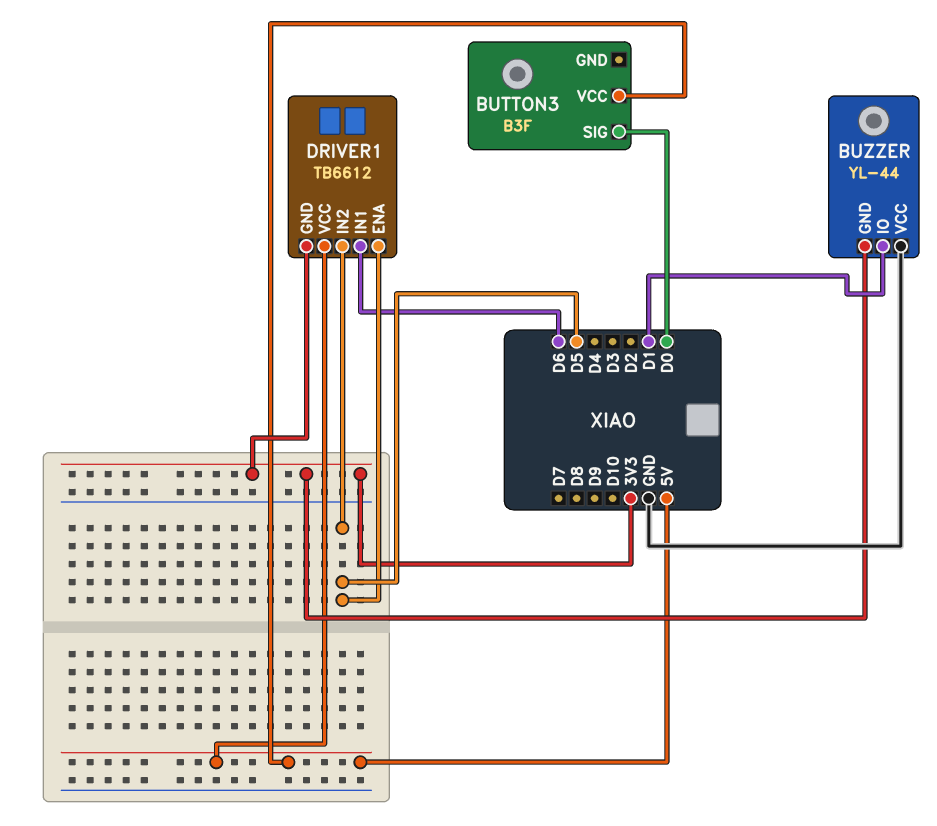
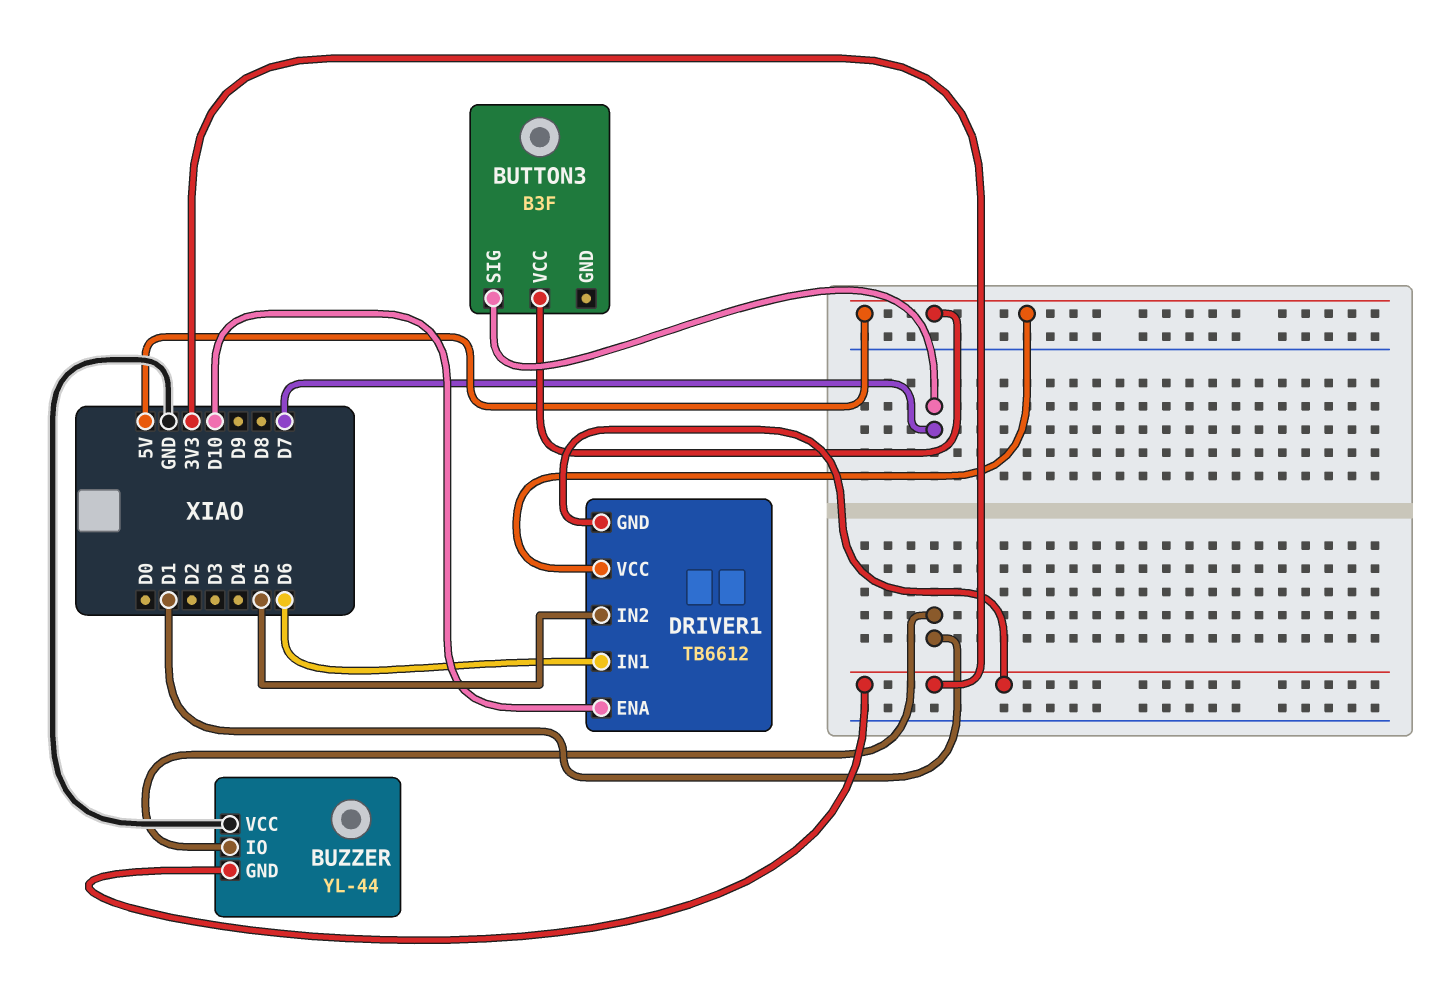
BUTTON3 pin SIG: D0 -> D7
DRIVER1 pin ENA: D5 -> D10

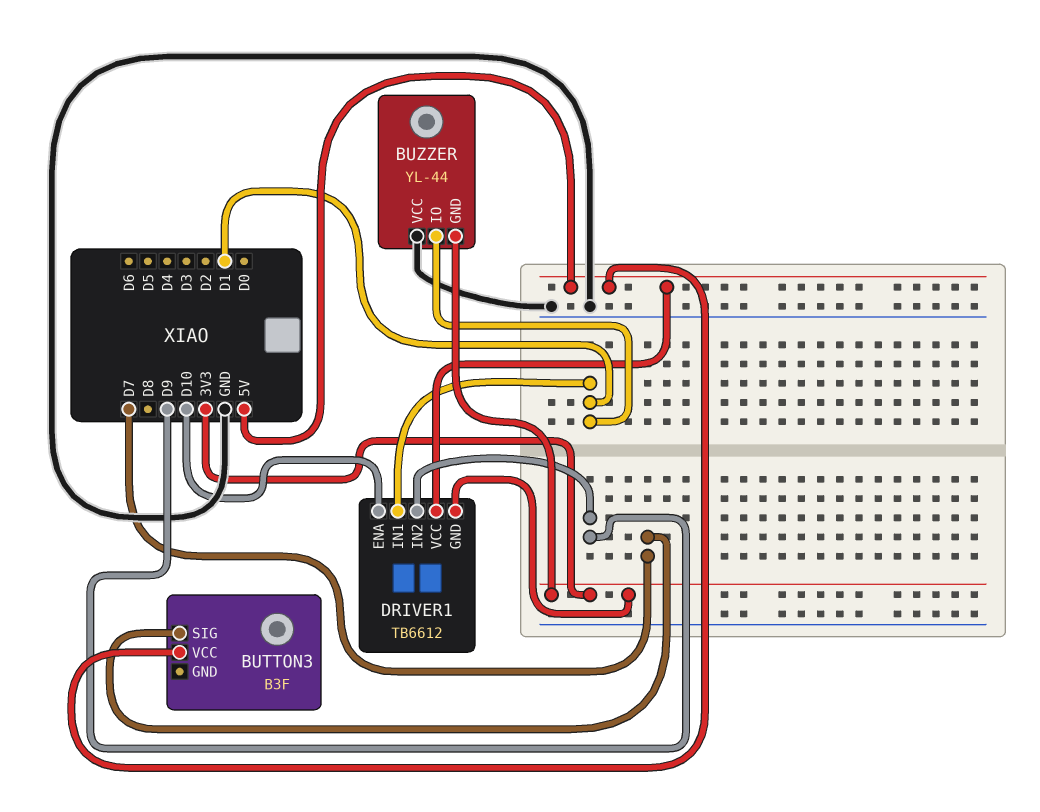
DRIVER1 pin IN1: D6 -> D1
DRIVER1 pin IN2: D5 -> D9

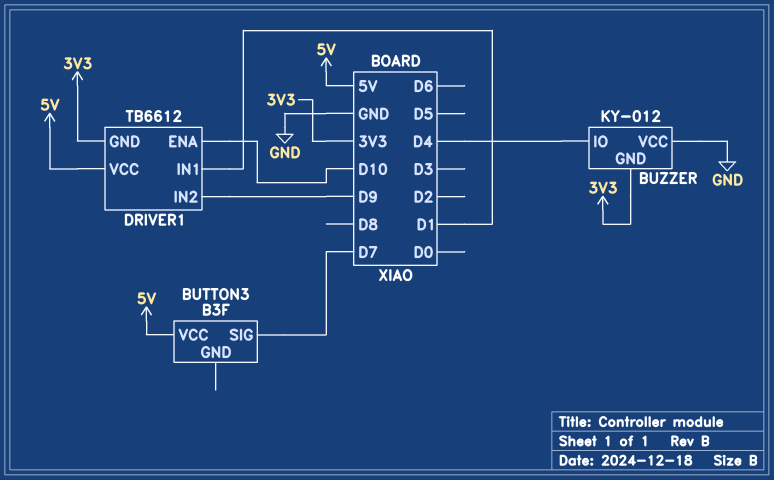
BUZZER: YL-44 -> KY-012
BUZZER pin IO: D1 -> D4

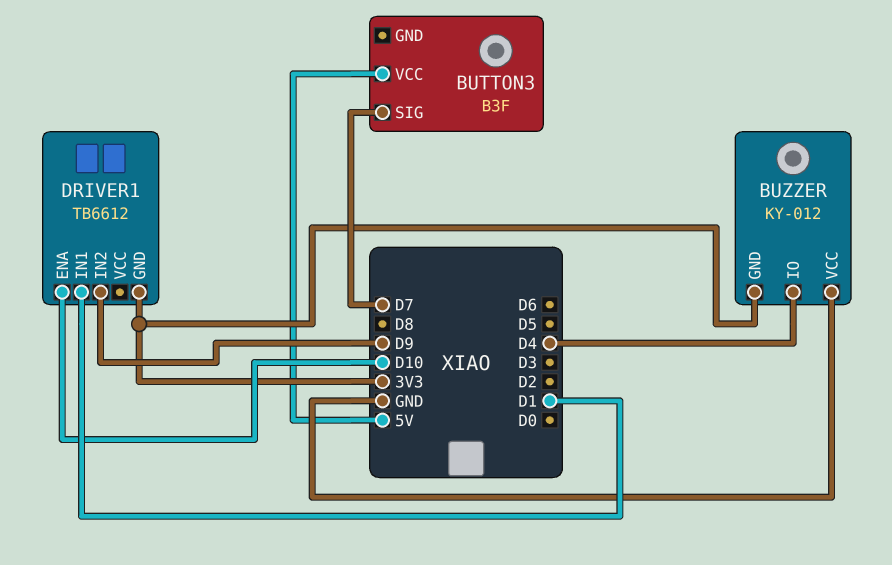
DRIVER1 pin VCC: 5V -> none

